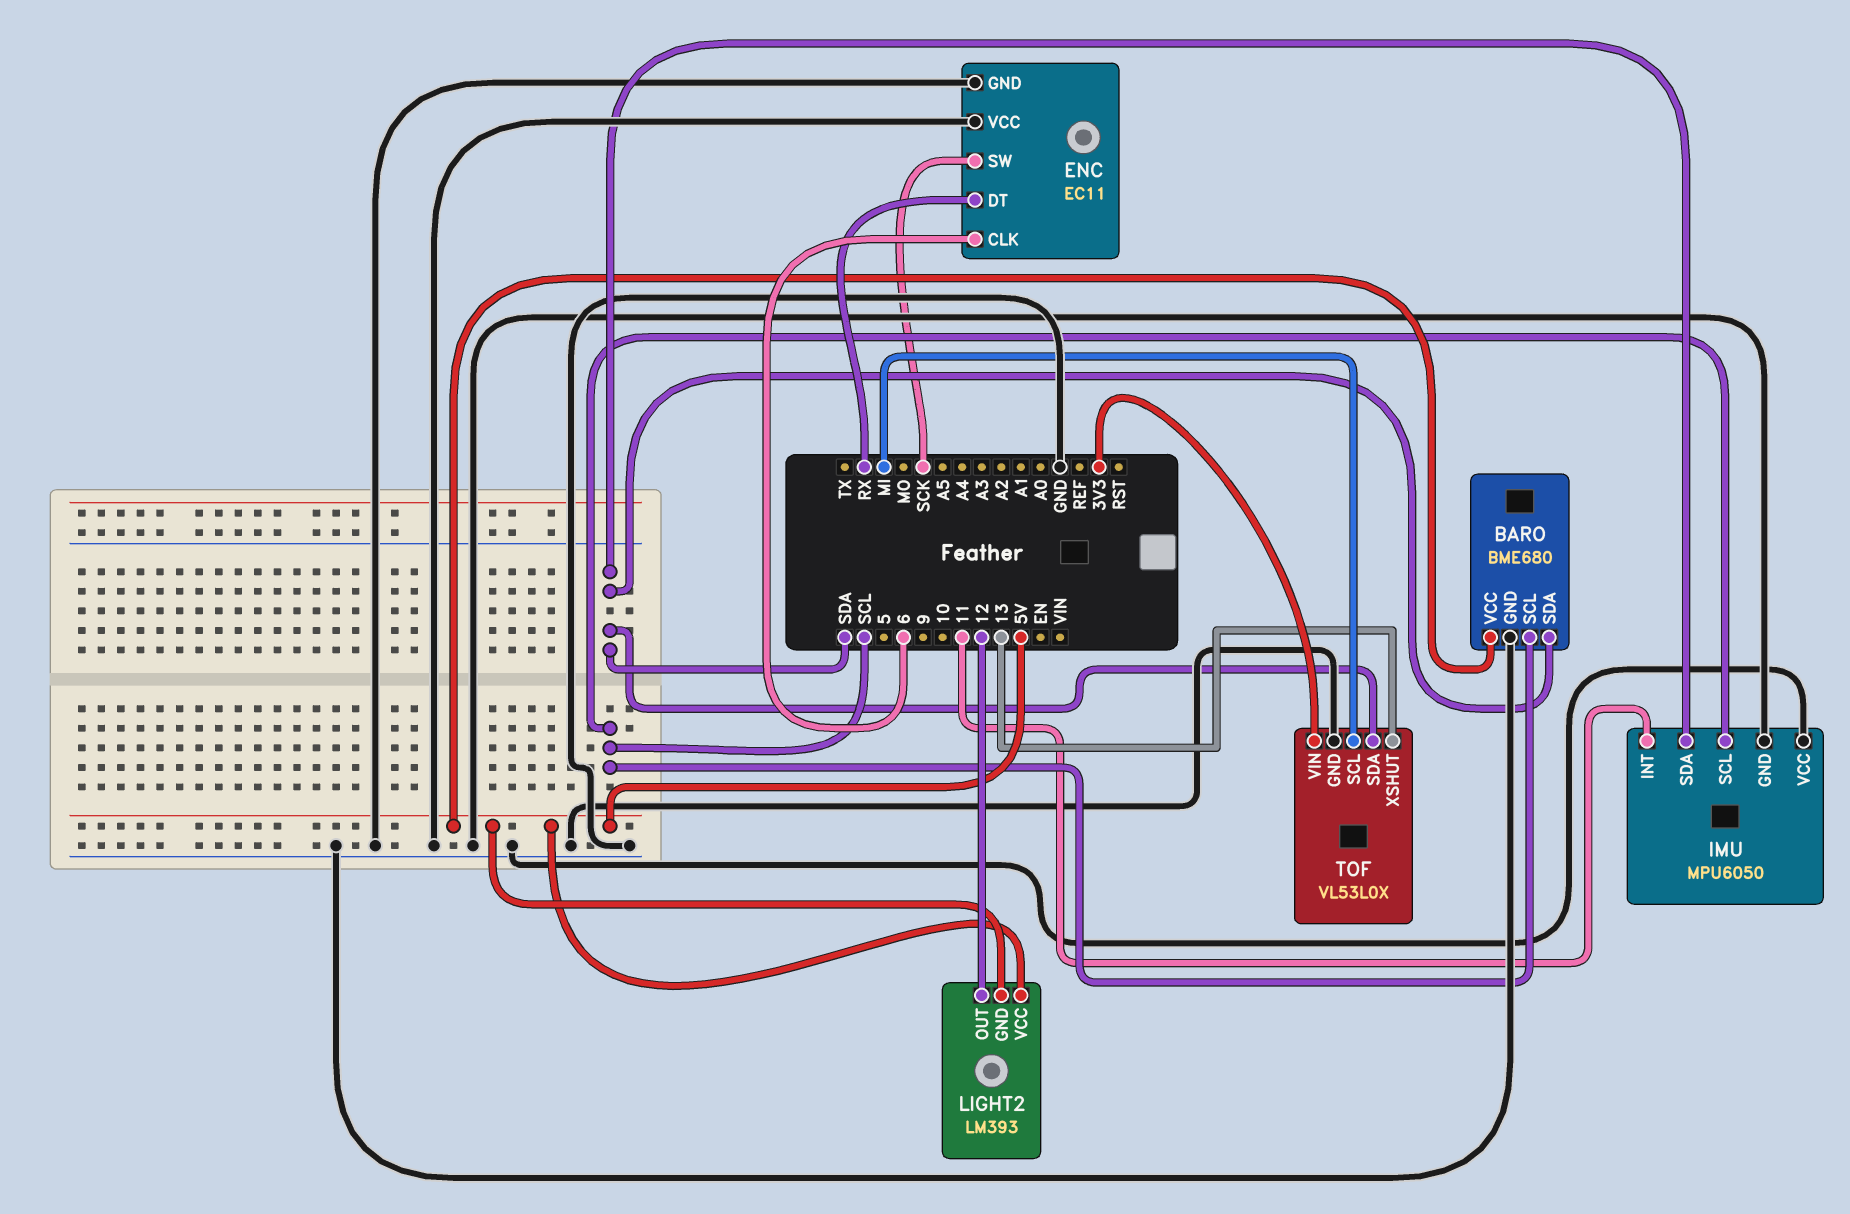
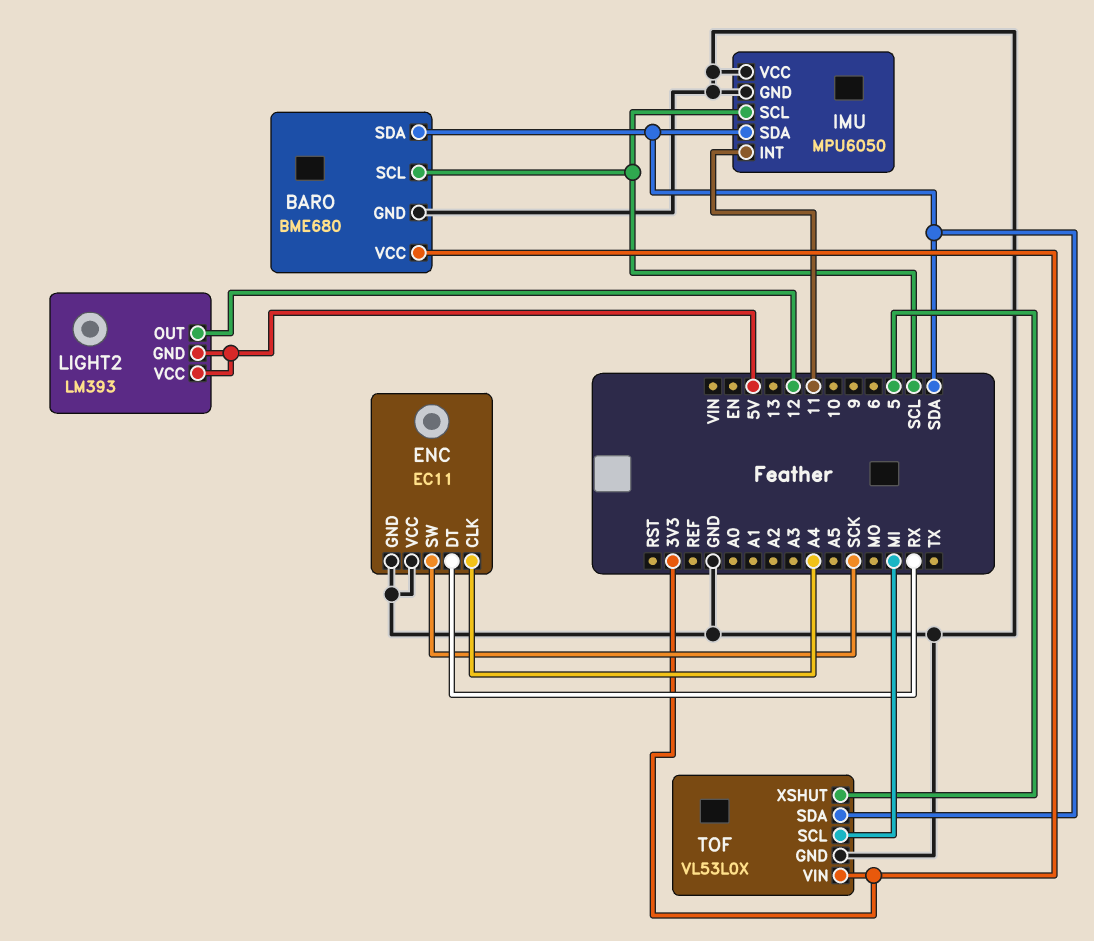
BARO pin VCC: 5V -> 3V3
ENC pin CLK: 6 -> A4
TOF pin XSHUT: 13 -> 5

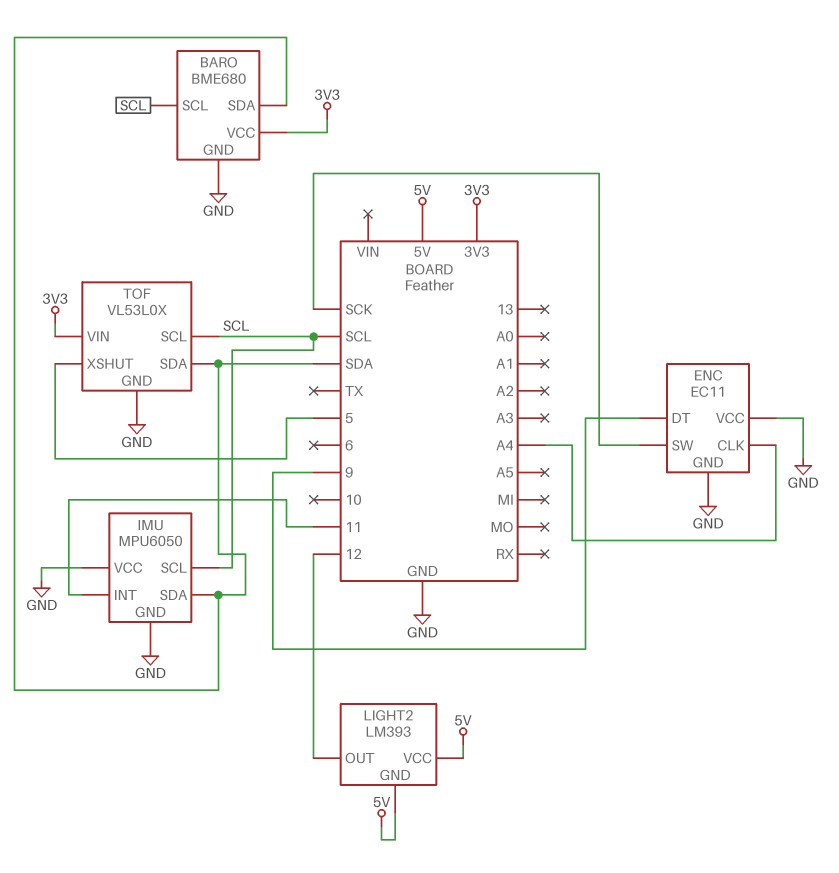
ENC pin DT: RX -> 9
TOF pin SCL: MI -> SCL

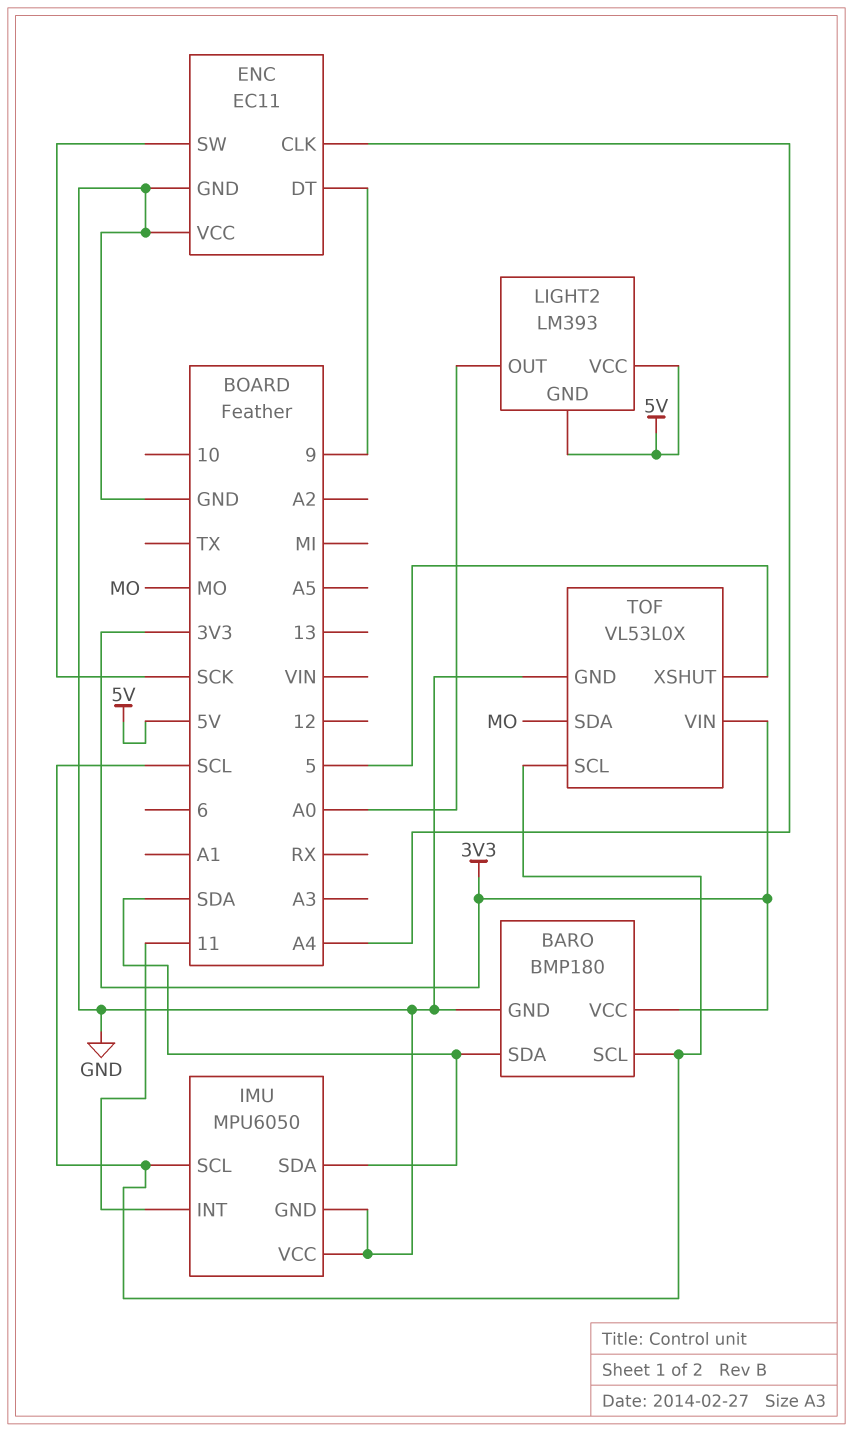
BARO: BME680 -> BMP180
LIGHT2 pin OUT: 12 -> A0
TOF pin SDA: SDA -> MO

